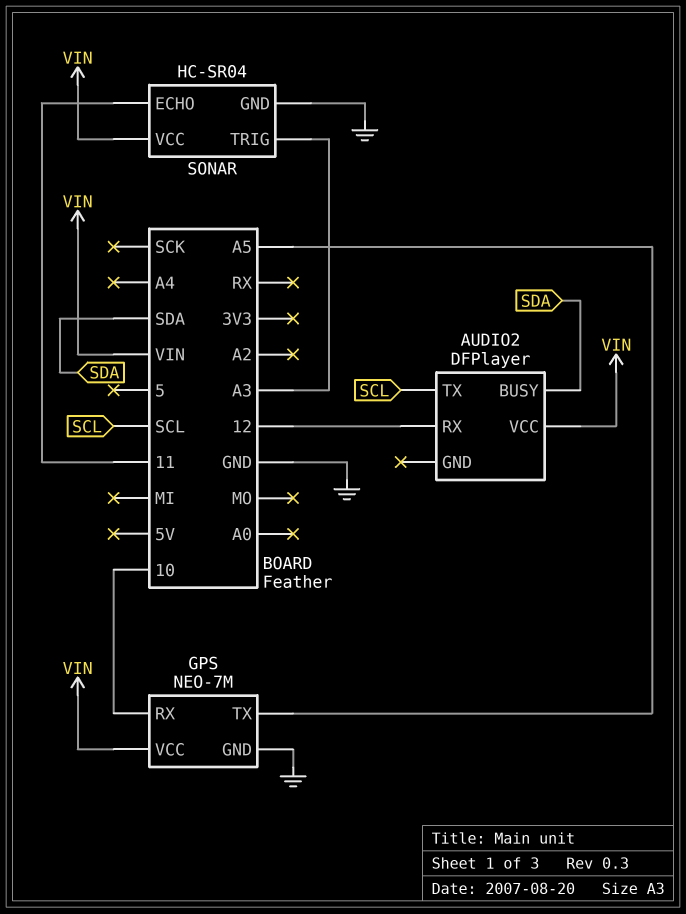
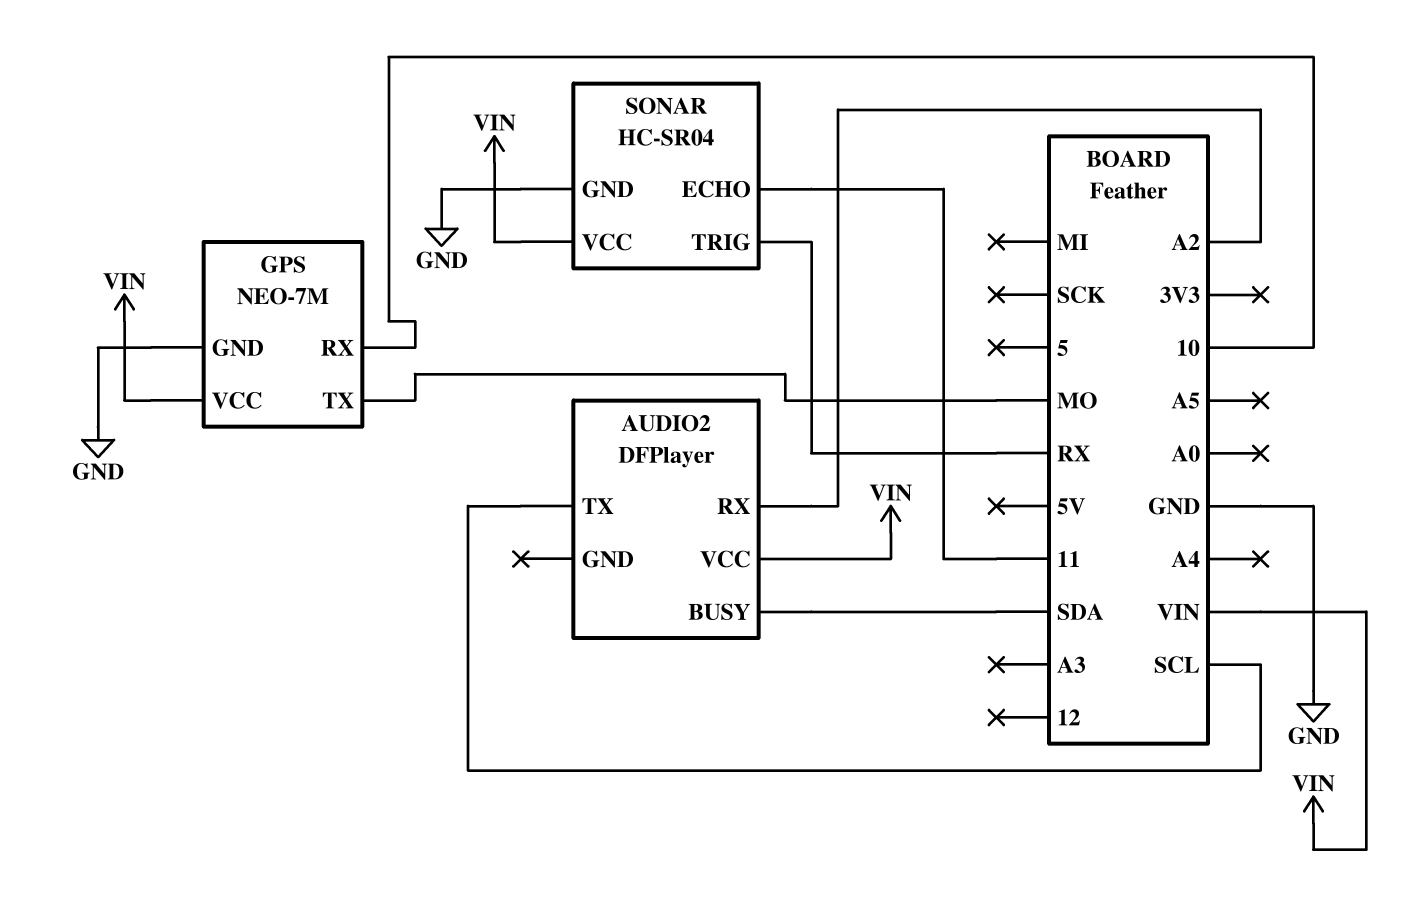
AUDIO2 pin RX: 12 -> A2
GPS pin TX: A5 -> MO
SONAR pin TRIG: A3 -> RX

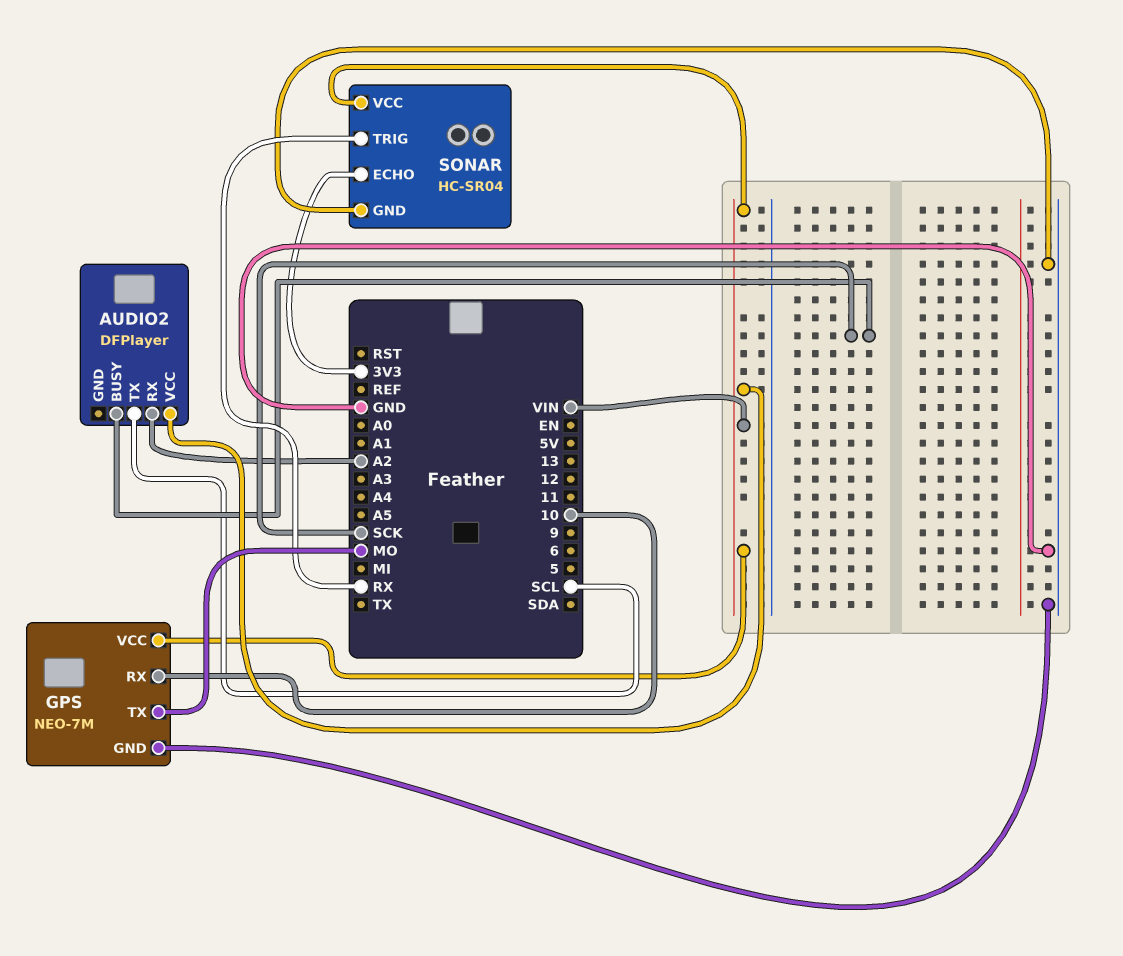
AUDIO2 pin BUSY: SDA -> SCK
SONAR pin ECHO: 11 -> 3V3

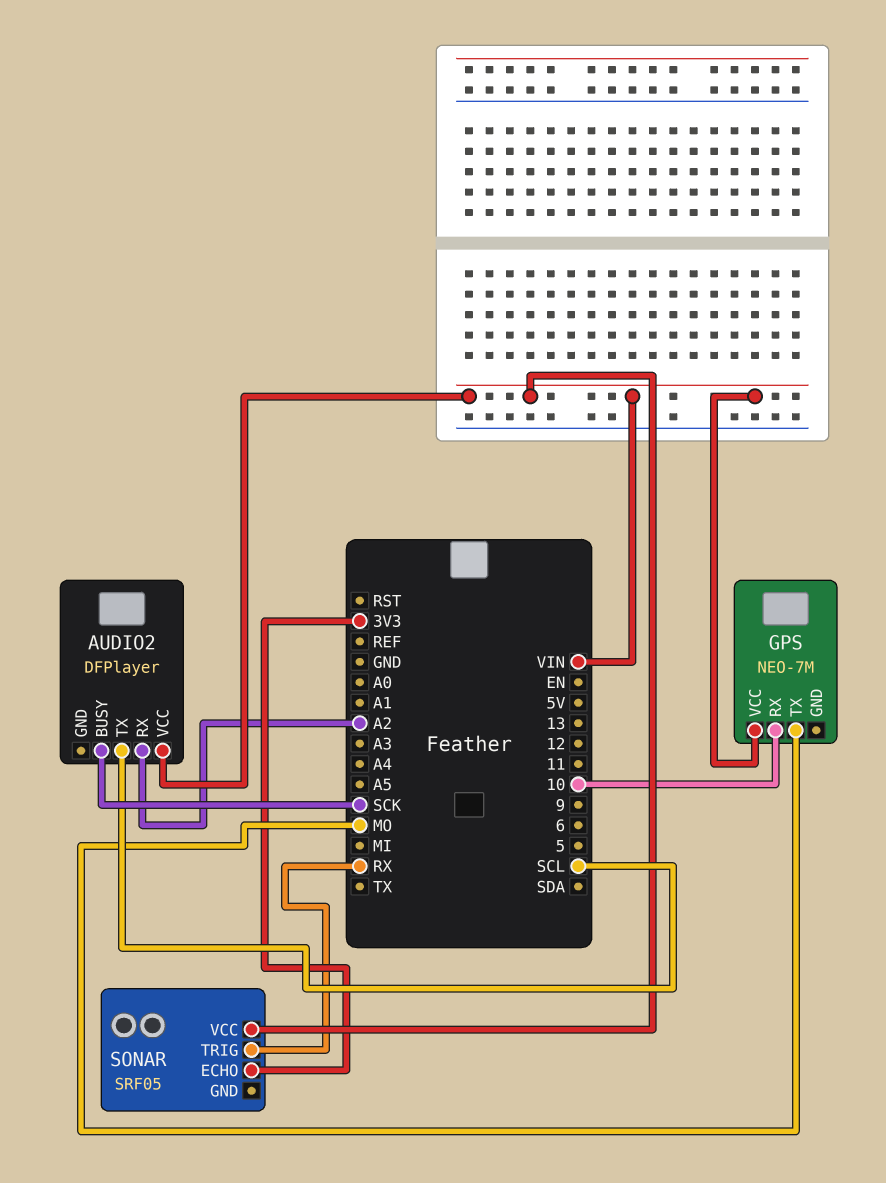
GPS pin GND: GND -> none
SONAR: HC-SR04 -> SRF05
SONAR pin GND: GND -> none

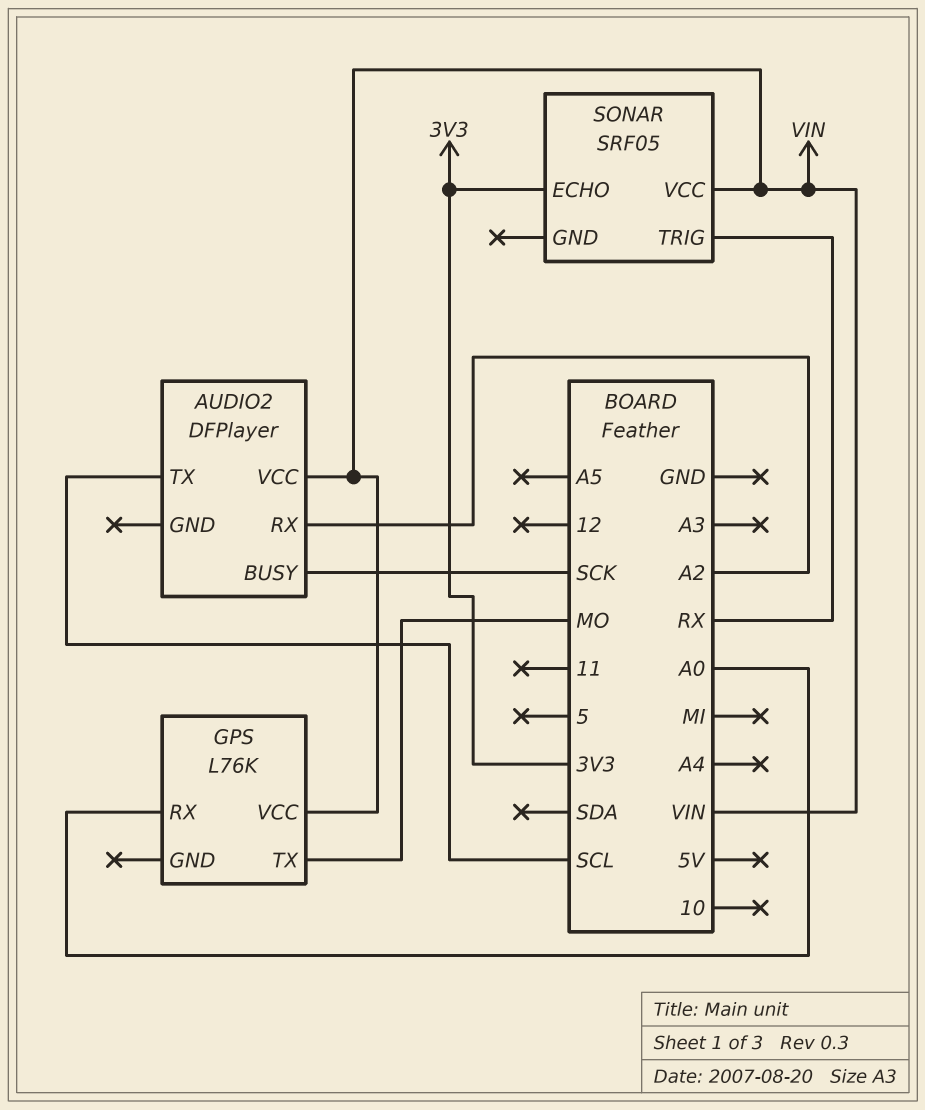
GPS: NEO-7M -> L76K
GPS pin RX: 10 -> A0

